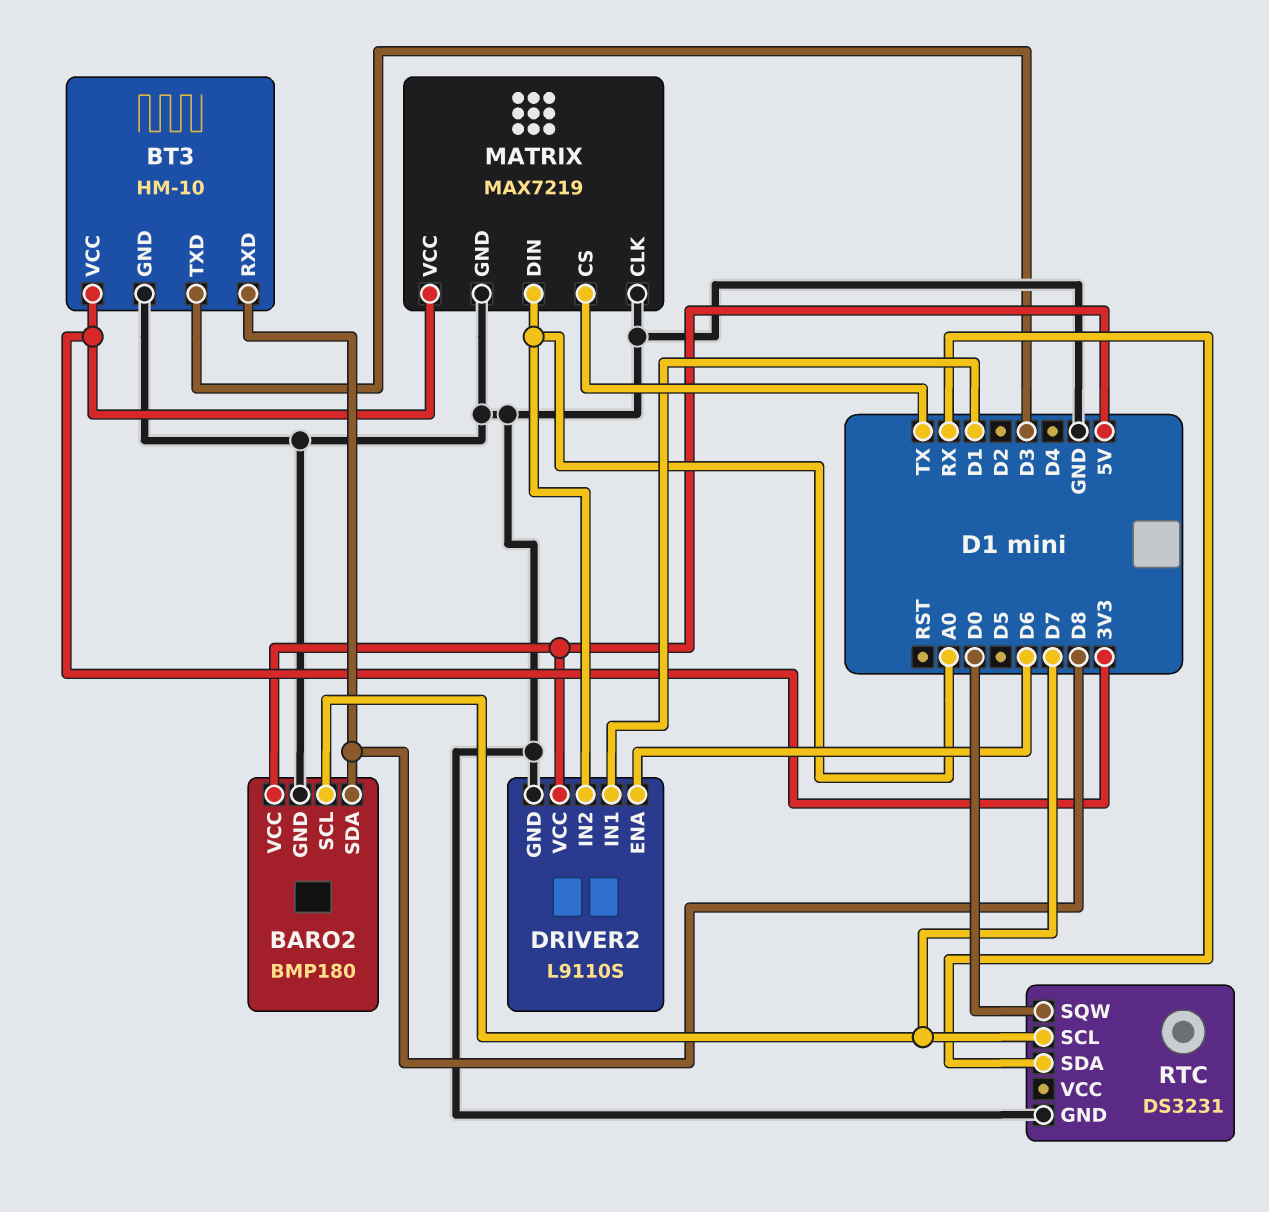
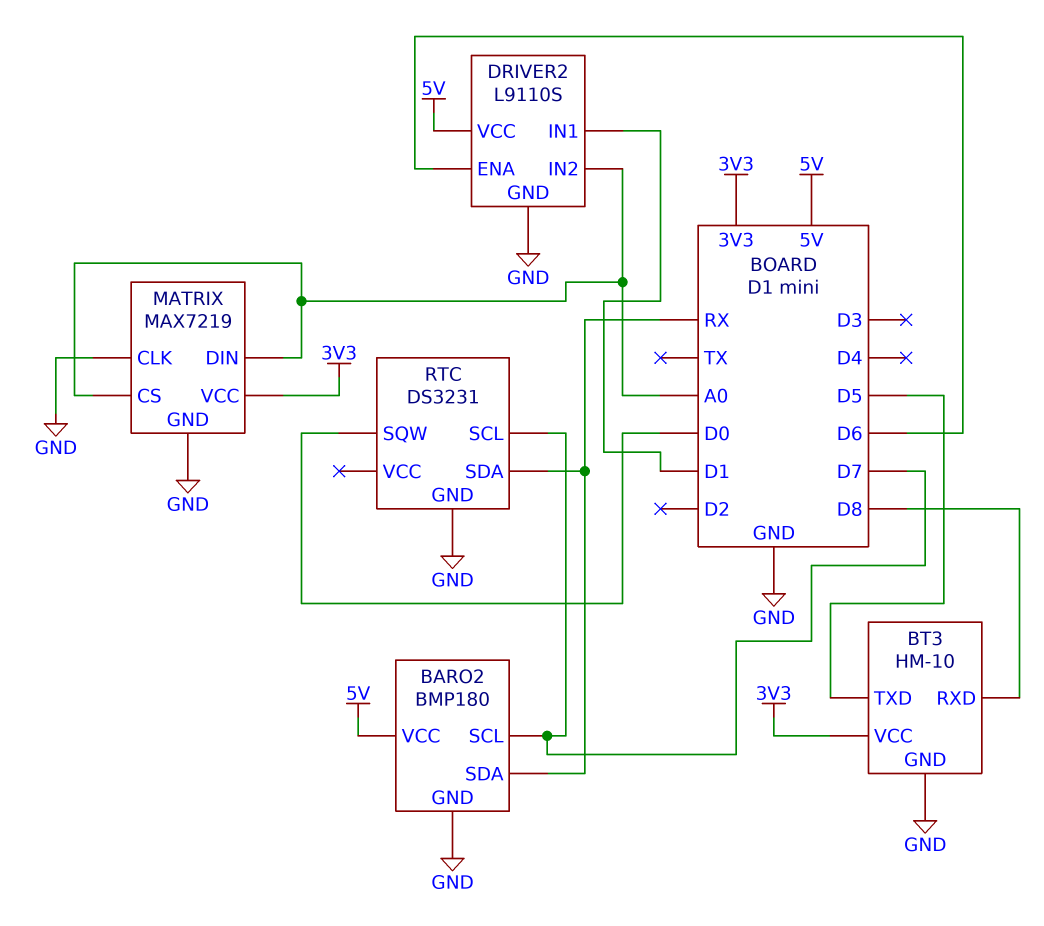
BARO2 pin SDA: D8 -> RX
BT3 pin TXD: D3 -> D5
MATRIX pin CS: TX -> A0

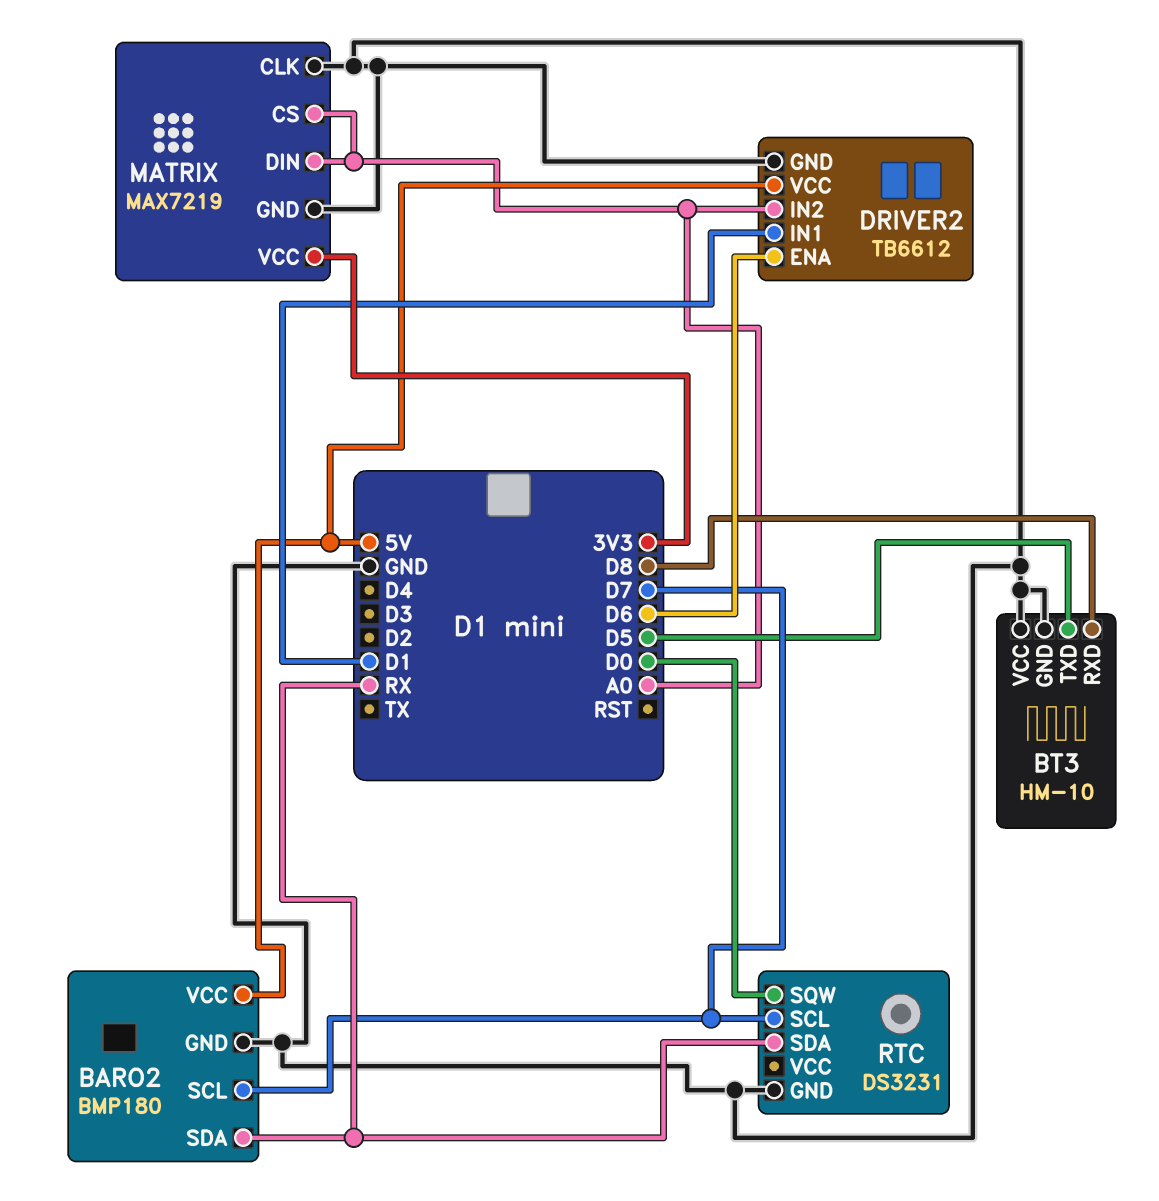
BT3 pin VCC: 3V3 -> GND
DRIVER2: L9110S -> TB6612

